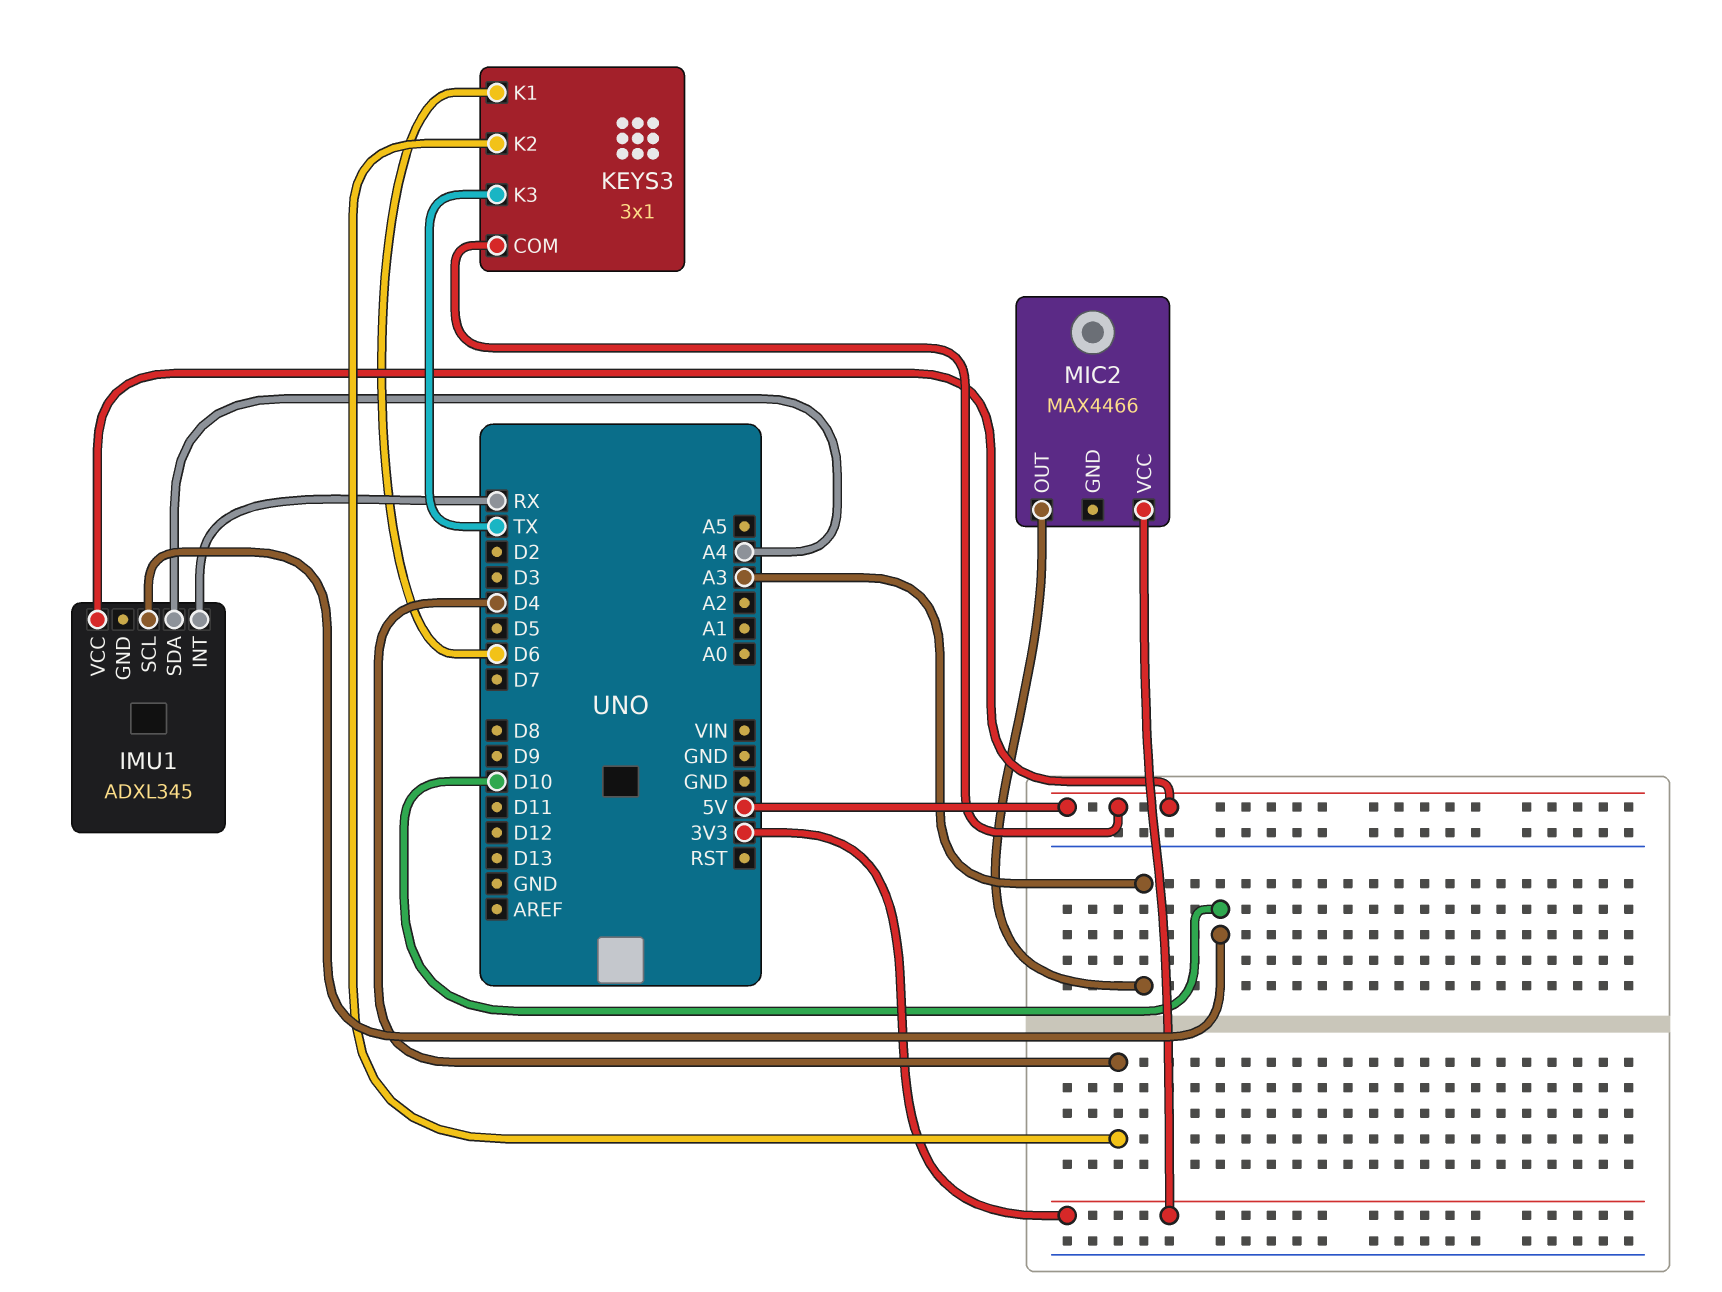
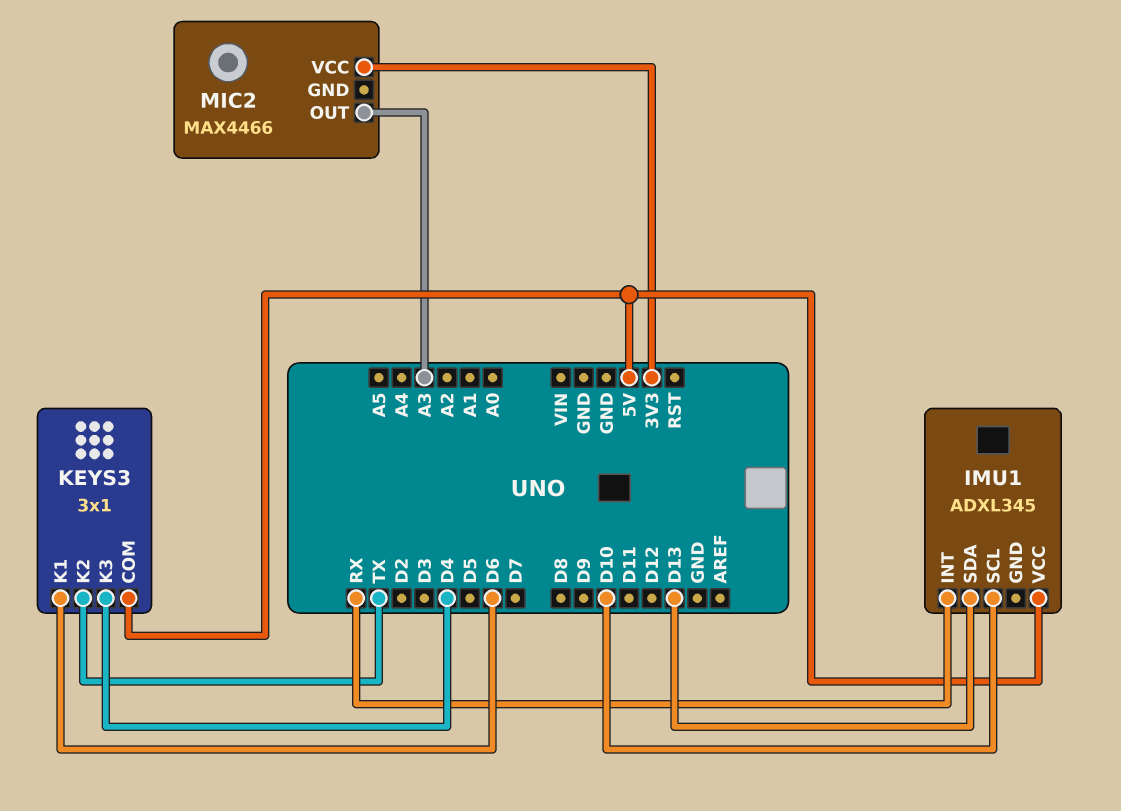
IMU1 pin SDA: A4 -> D13
KEYS3 pin K2: D4 -> TX
KEYS3 pin K3: TX -> D4

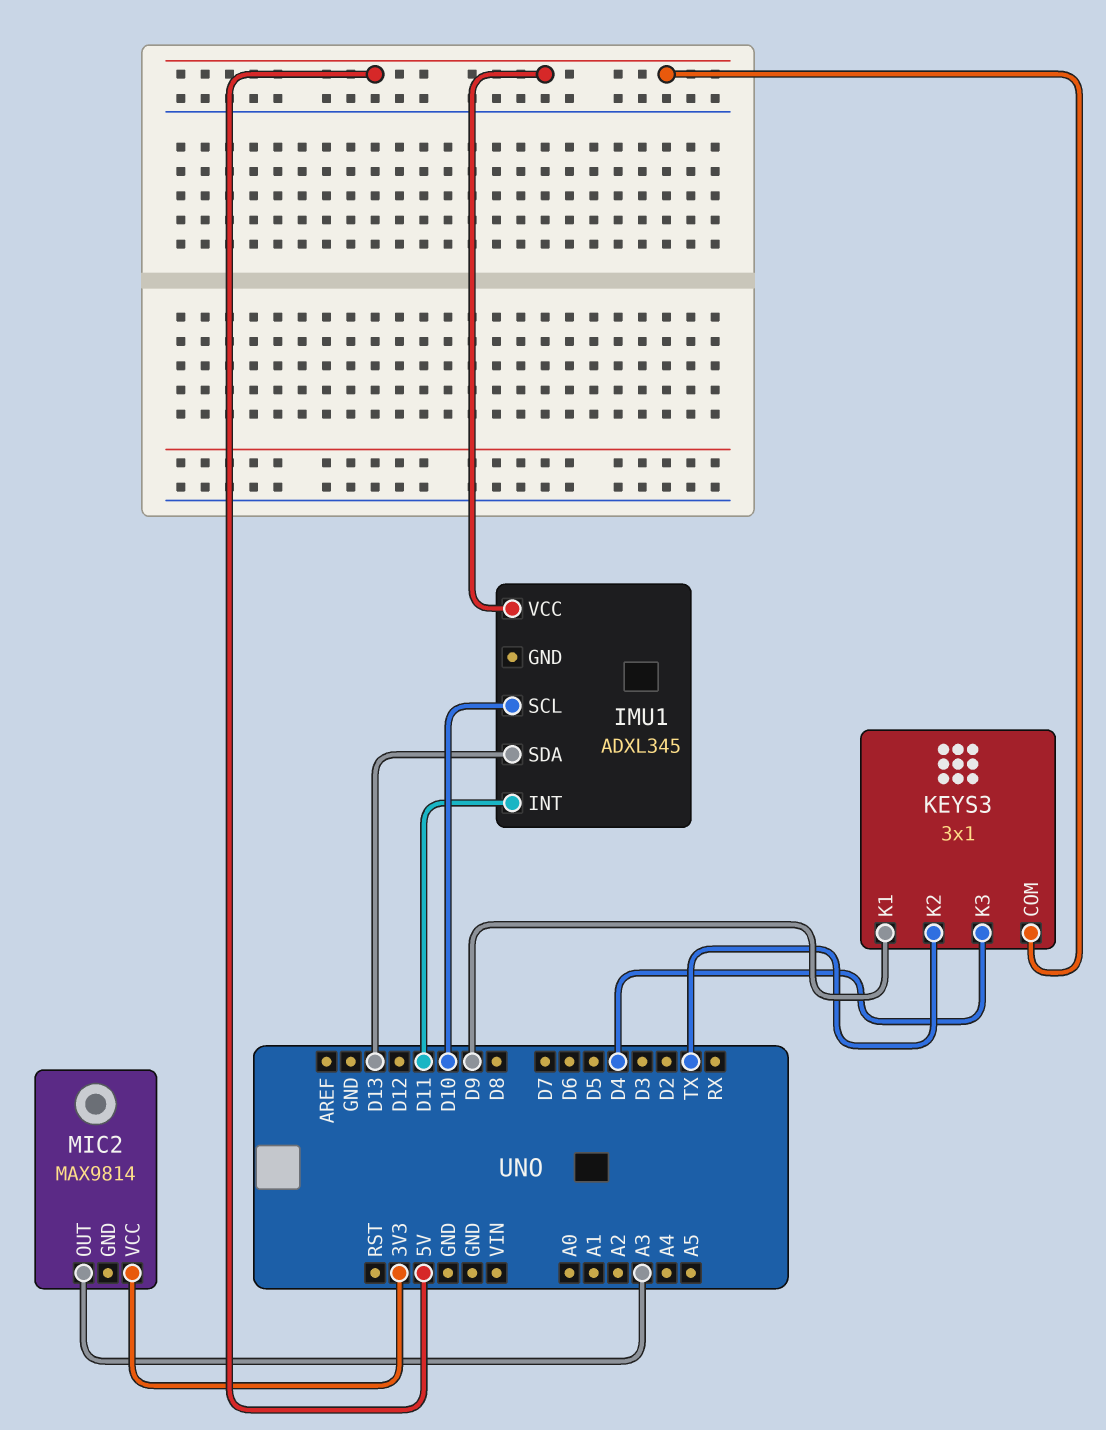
IMU1 pin INT: RX -> D11
KEYS3 pin K1: D6 -> D9
MIC2: MAX4466 -> MAX9814

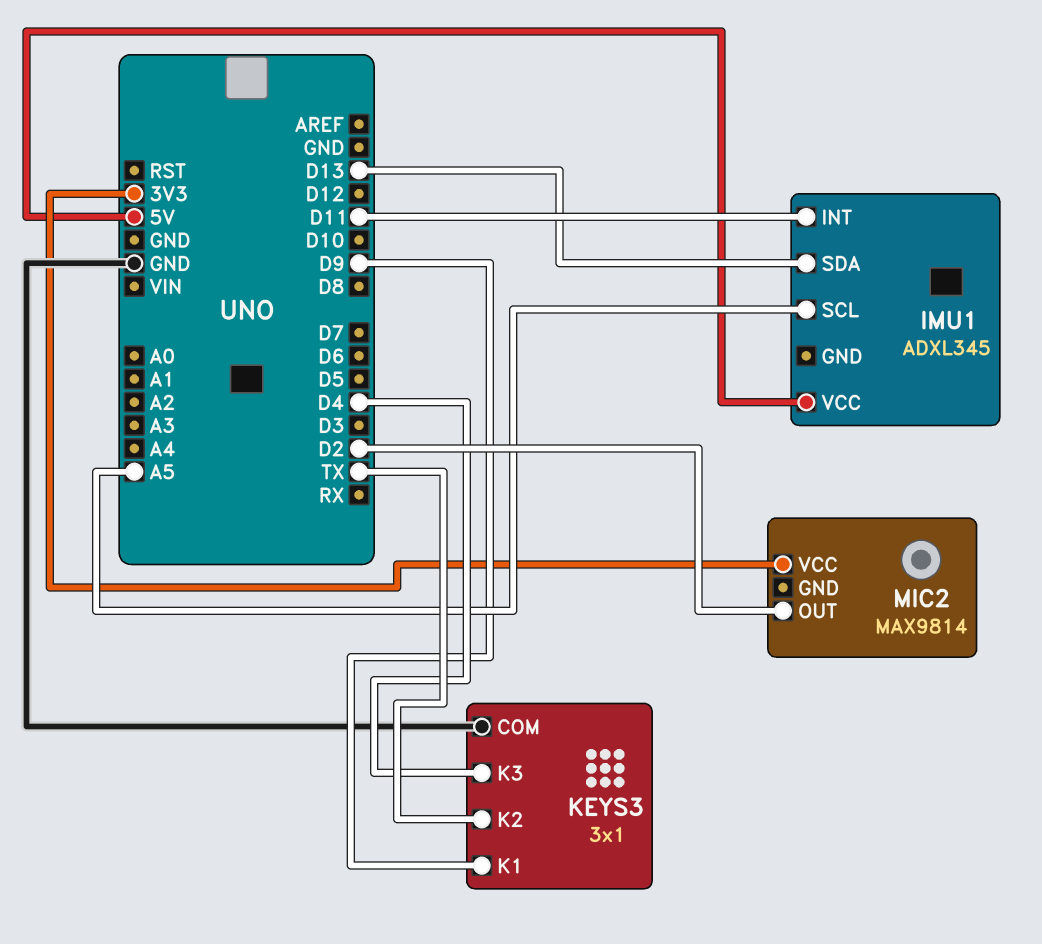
IMU1 pin SCL: D10 -> A5
KEYS3 pin COM: 5V -> GND
MIC2 pin OUT: A3 -> D2

